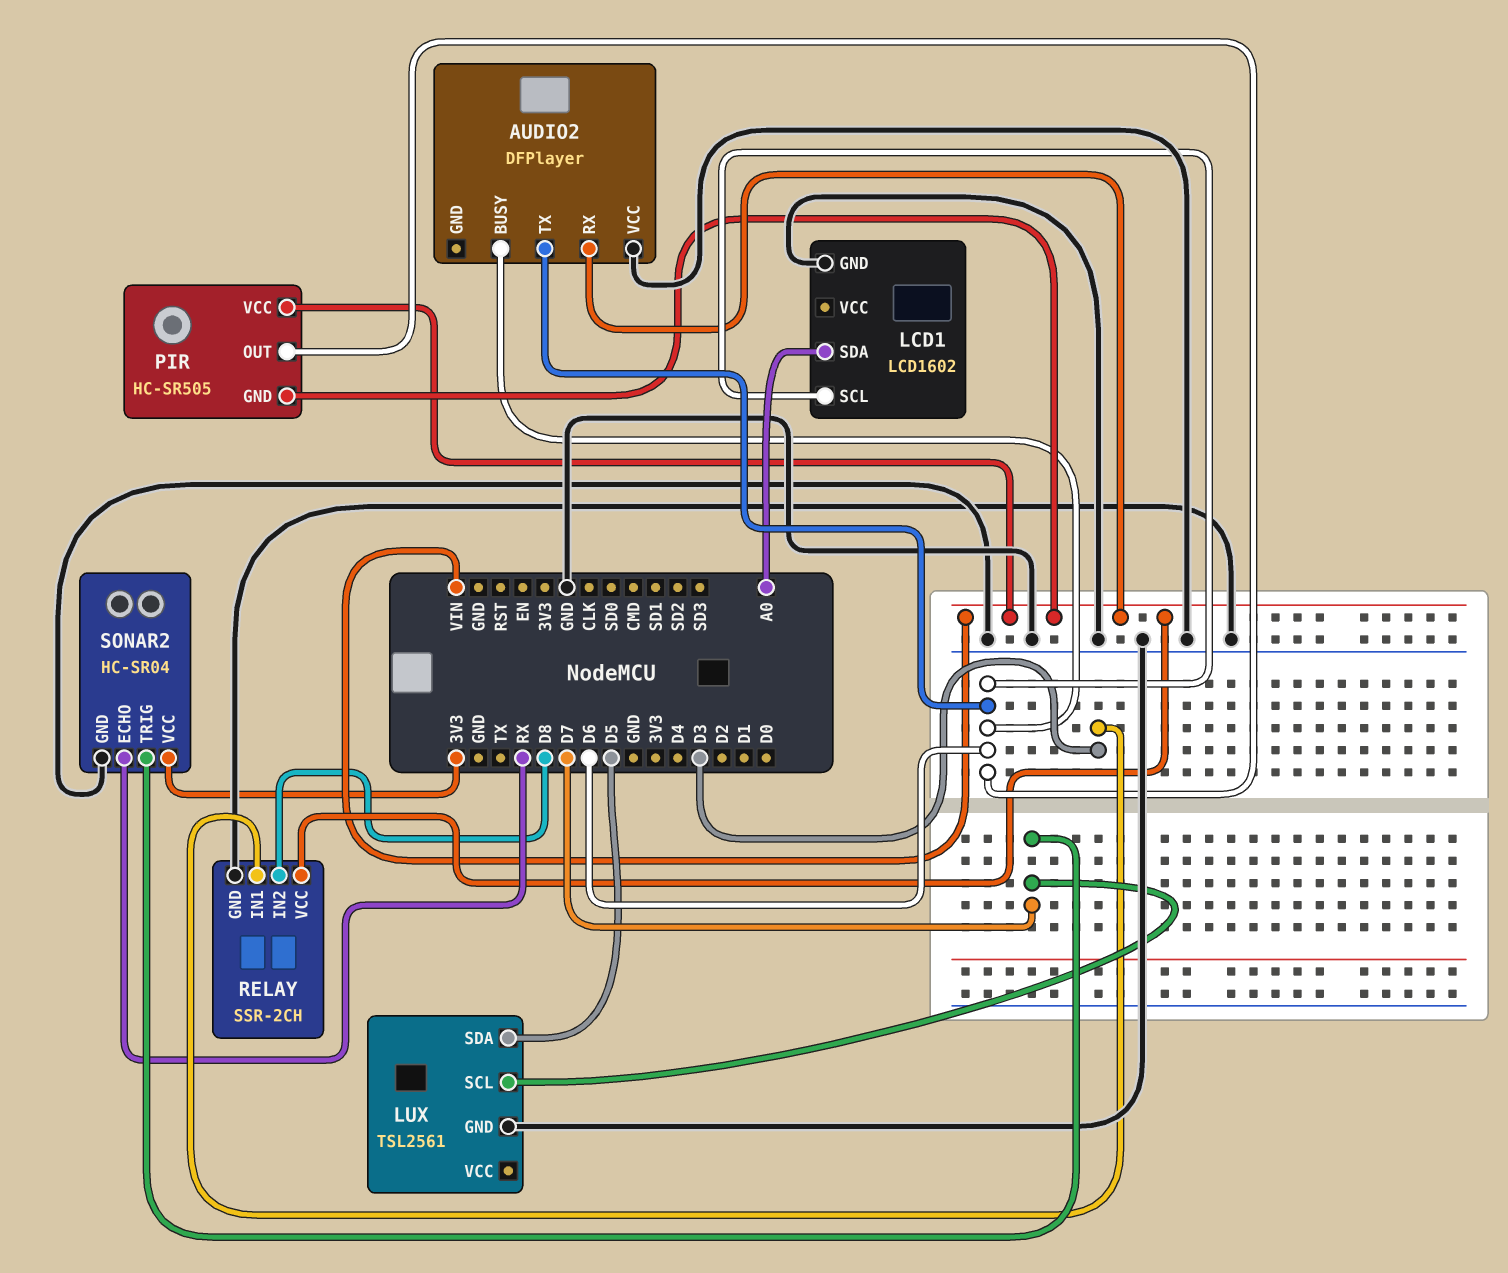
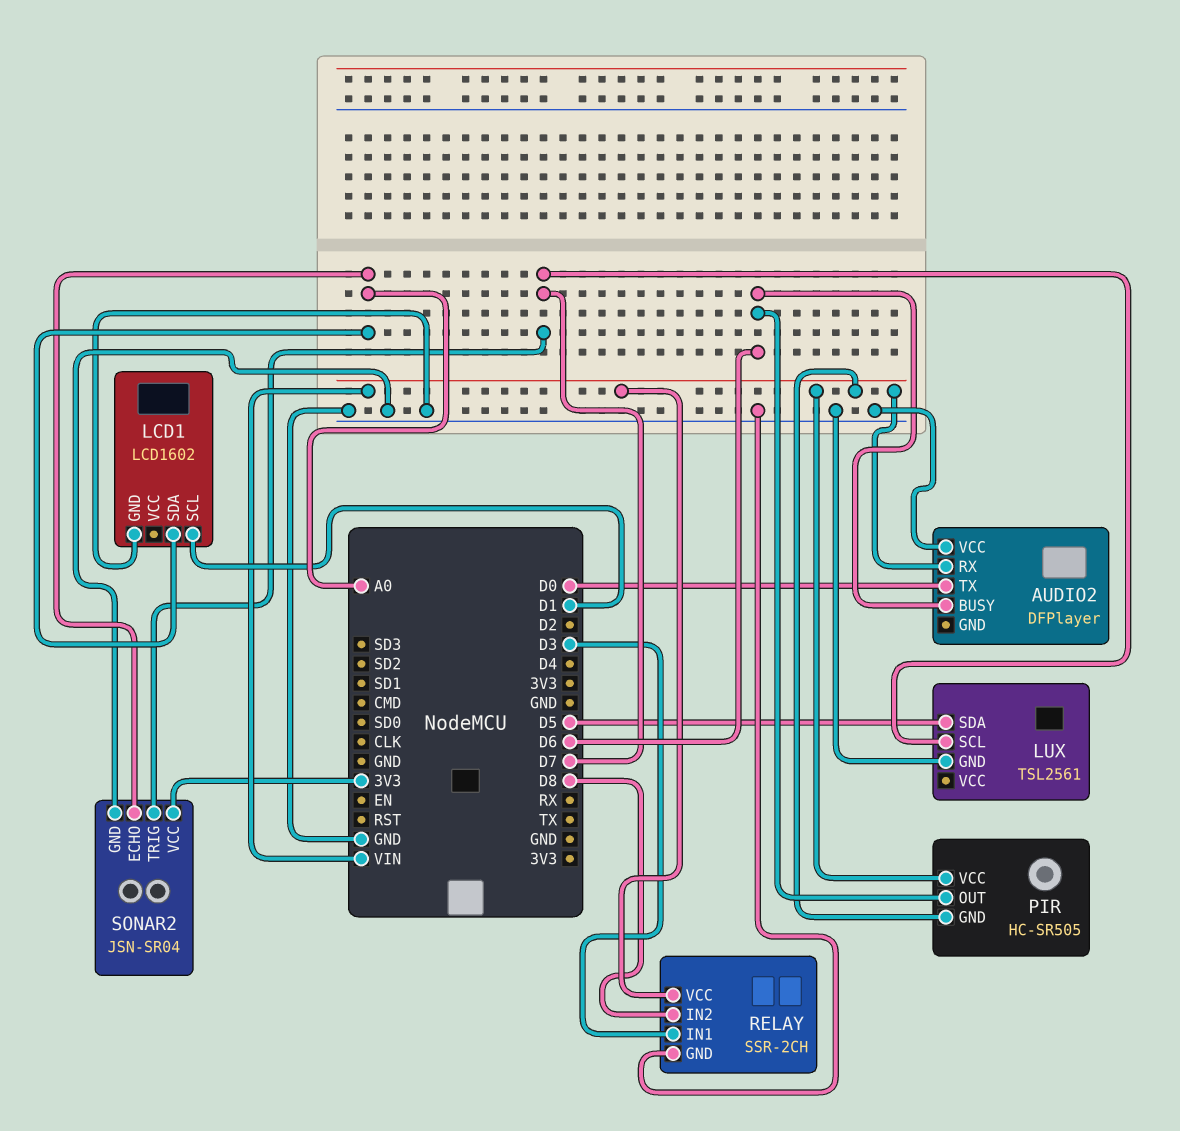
AUDIO2 pin TX: D6 -> D0
LCD1 pin SCL: D6 -> D1
SONAR2: HC-SR04 -> JSN-SR04
SONAR2 pin ECHO: RX -> A0

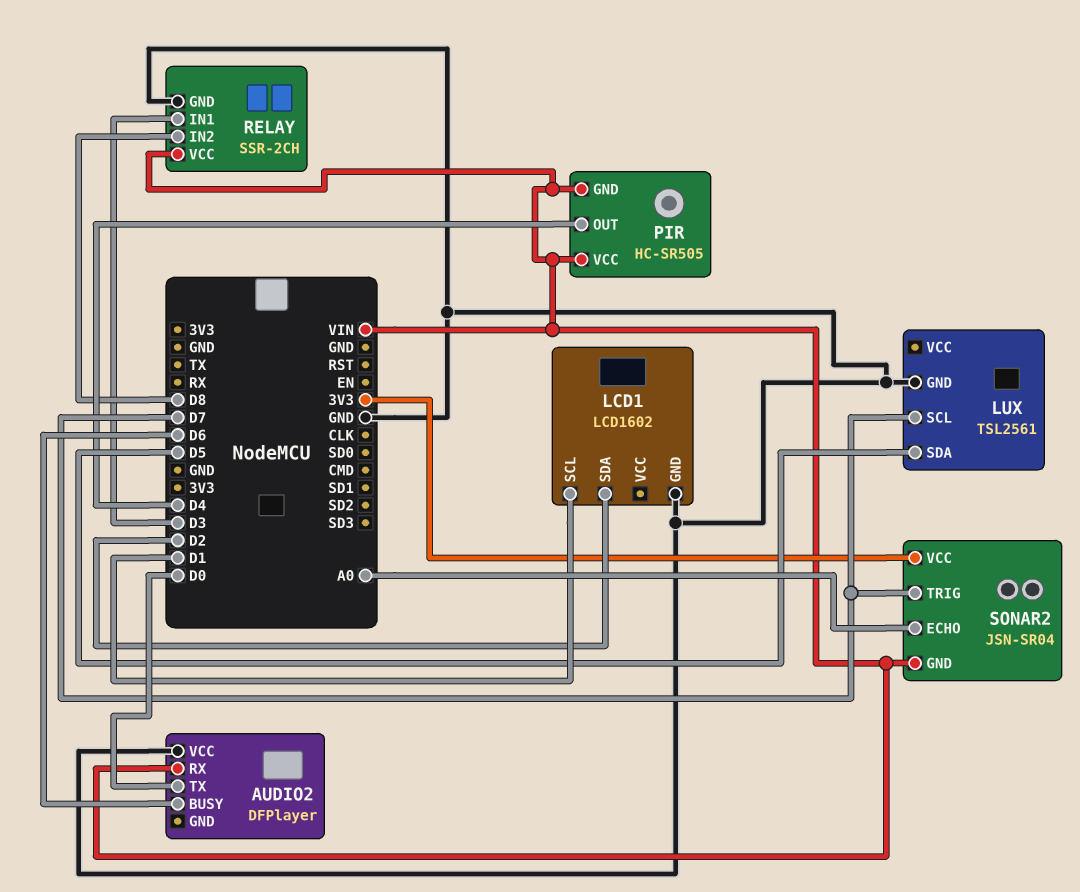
LCD1 pin SDA: A0 -> D2
PIR pin OUT: D6 -> D4
SONAR2 pin GND: GND -> VIN

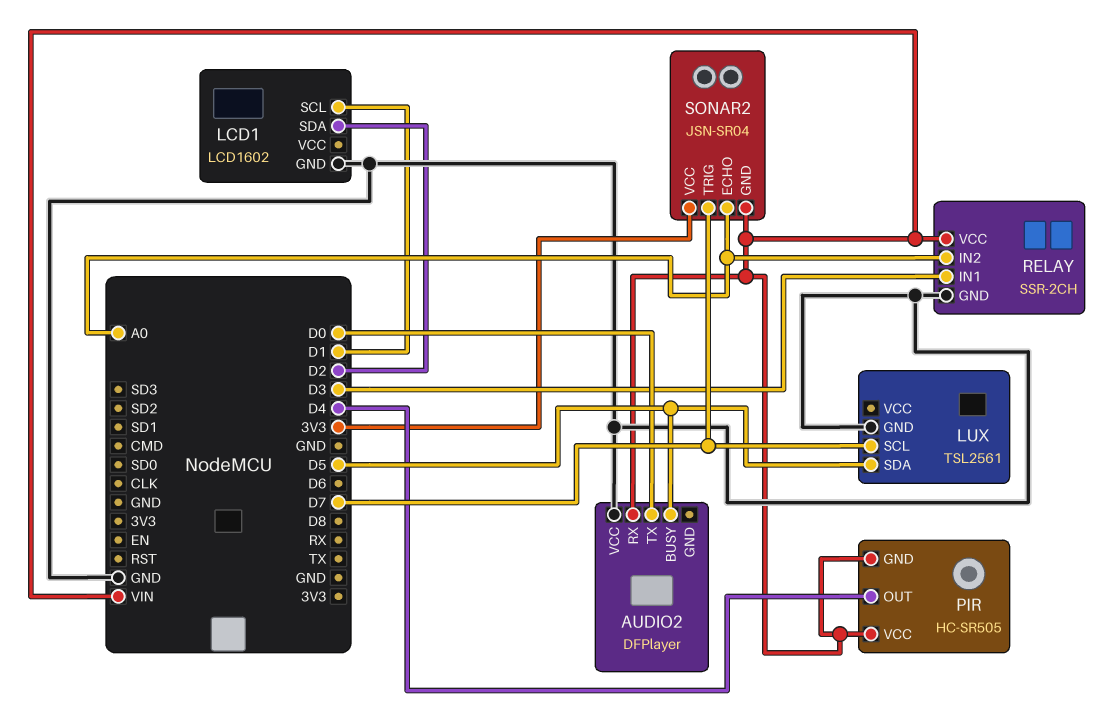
AUDIO2 pin BUSY: D6 -> D5
RELAY pin IN2: D8 -> A0

